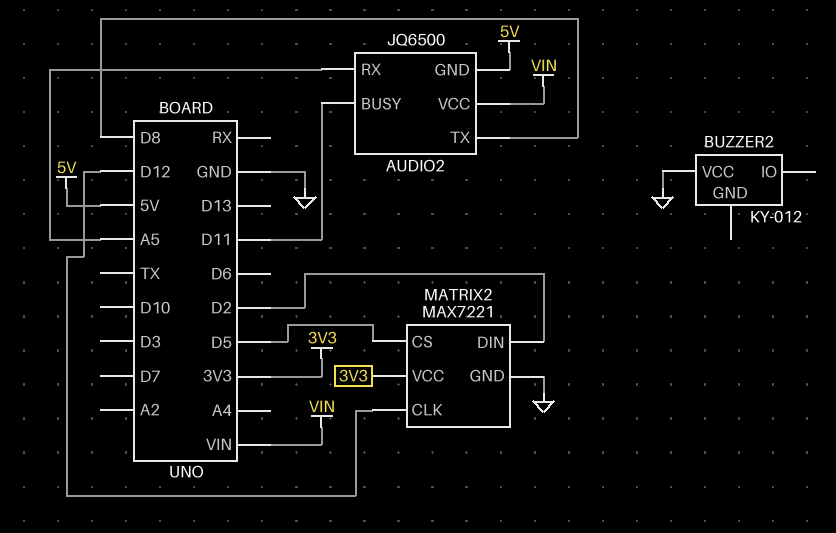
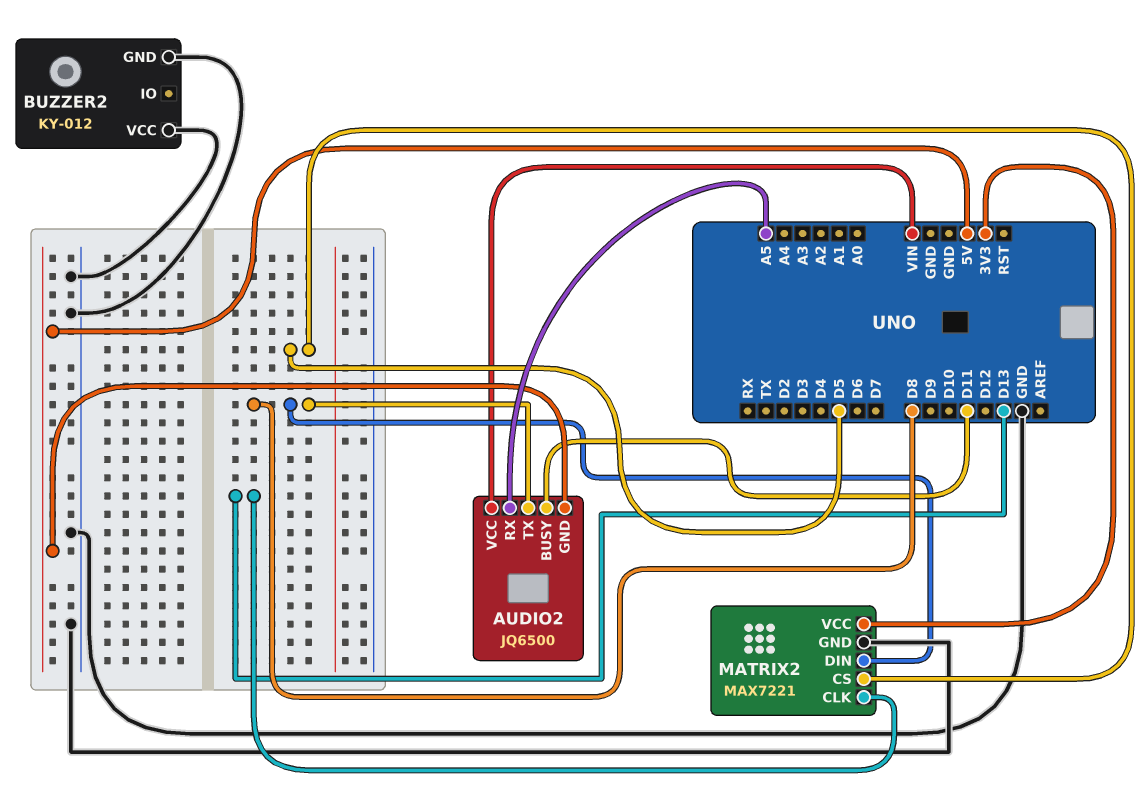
BUZZER2 pin GND: none -> GND
MATRIX2 pin CLK: D12 -> D13
MATRIX2 pin DIN: D2 -> D8

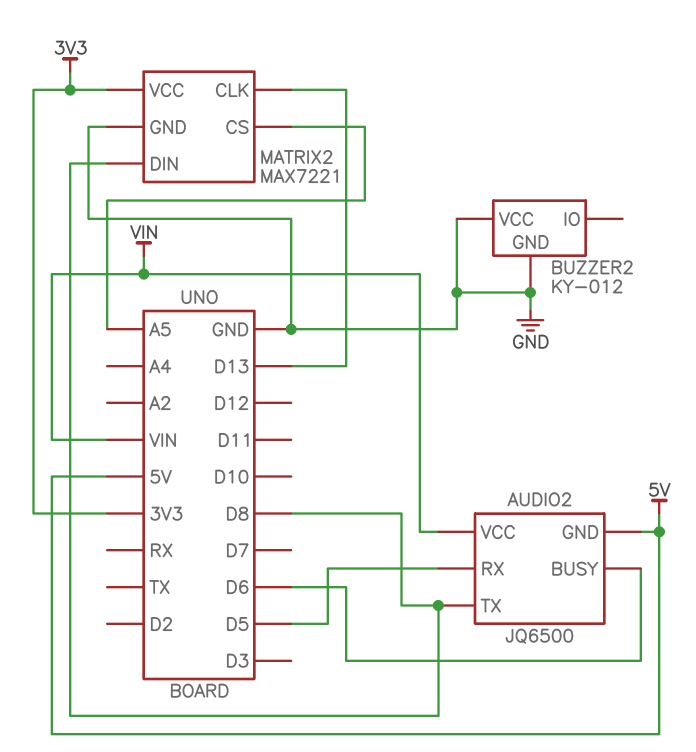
AUDIO2 pin BUSY: D11 -> D6
AUDIO2 pin RX: A5 -> D5
MATRIX2 pin CS: D5 -> A5

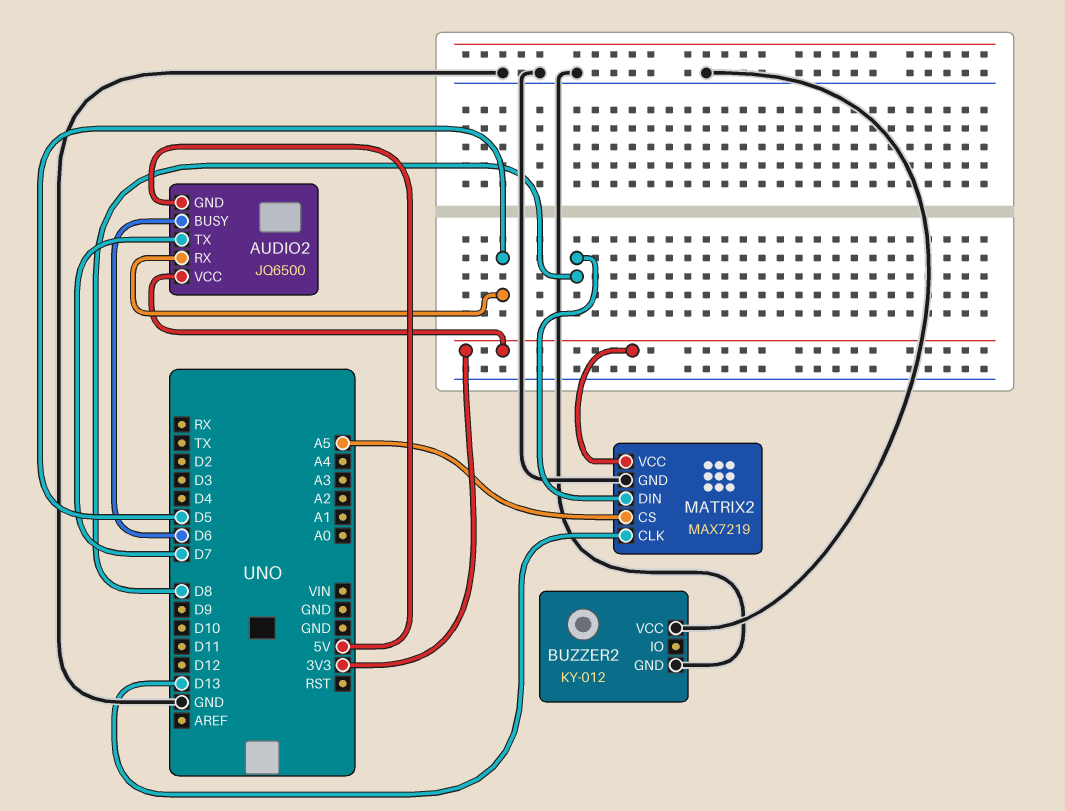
AUDIO2 pin TX: D8 -> D7
AUDIO2 pin VCC: VIN -> 3V3
MATRIX2: MAX7221 -> MAX7219

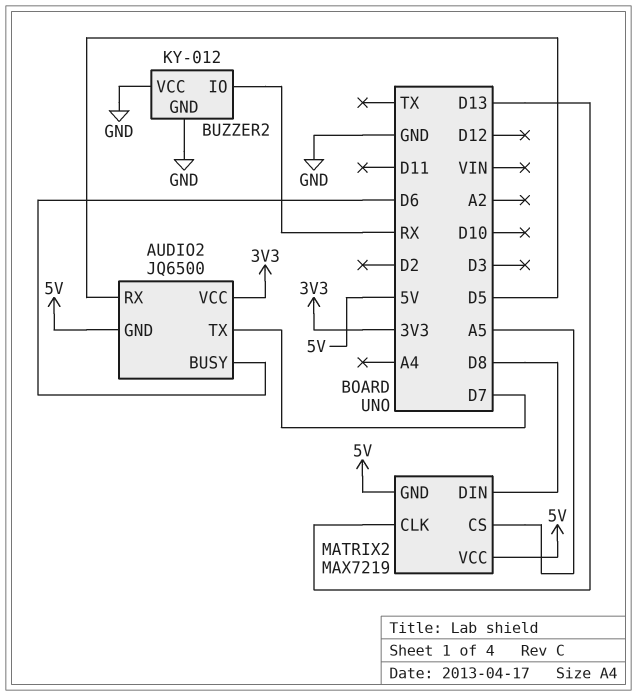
BUZZER2 pin IO: none -> RX
MATRIX2 pin GND: GND -> 5V
MATRIX2 pin VCC: 3V3 -> 5V

